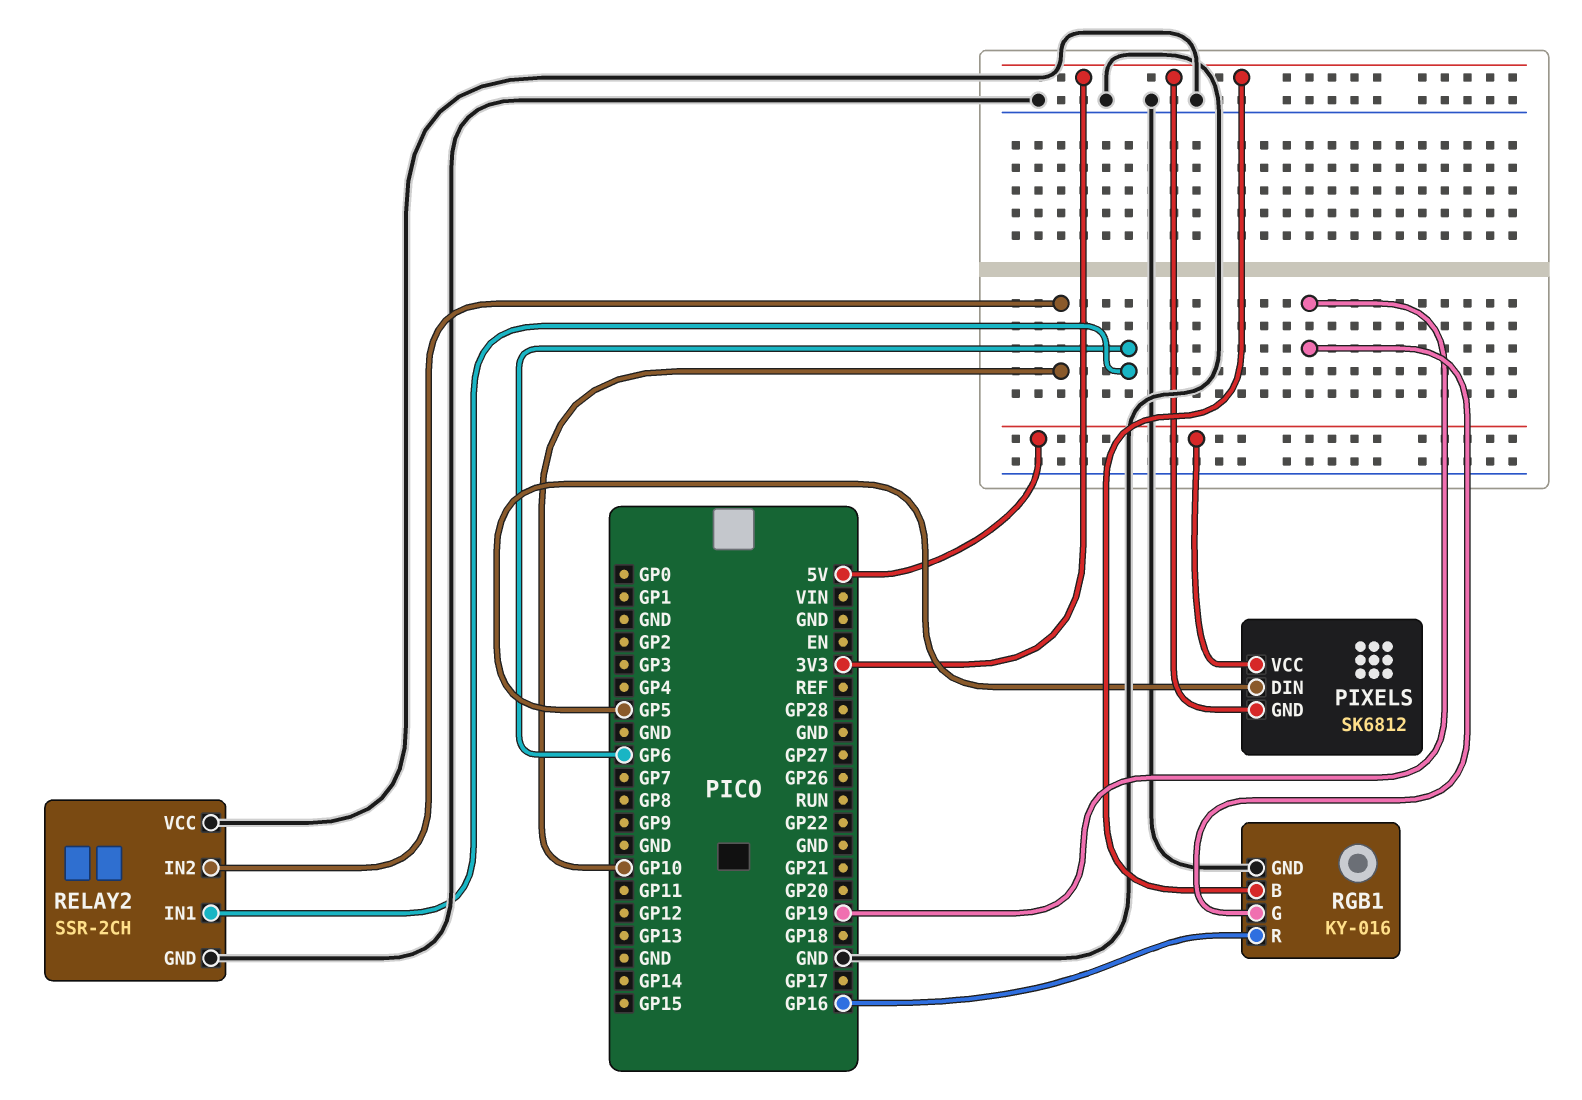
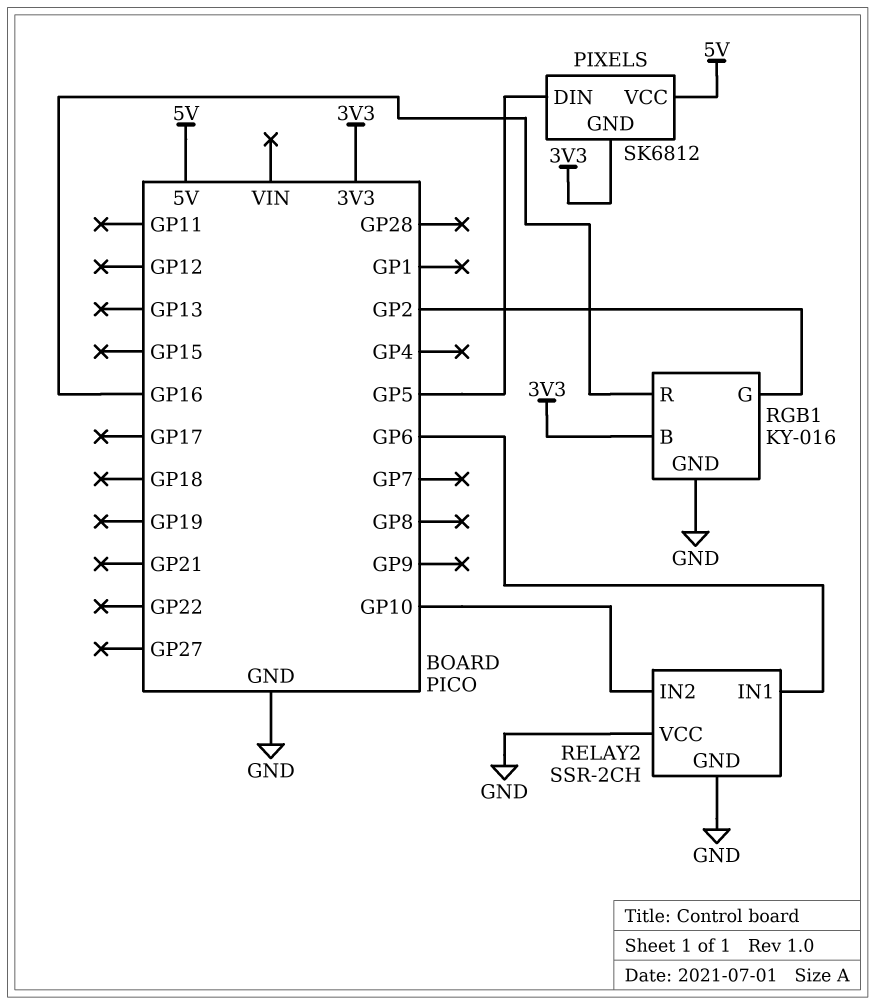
RGB1 pin G: GP19 -> GP2

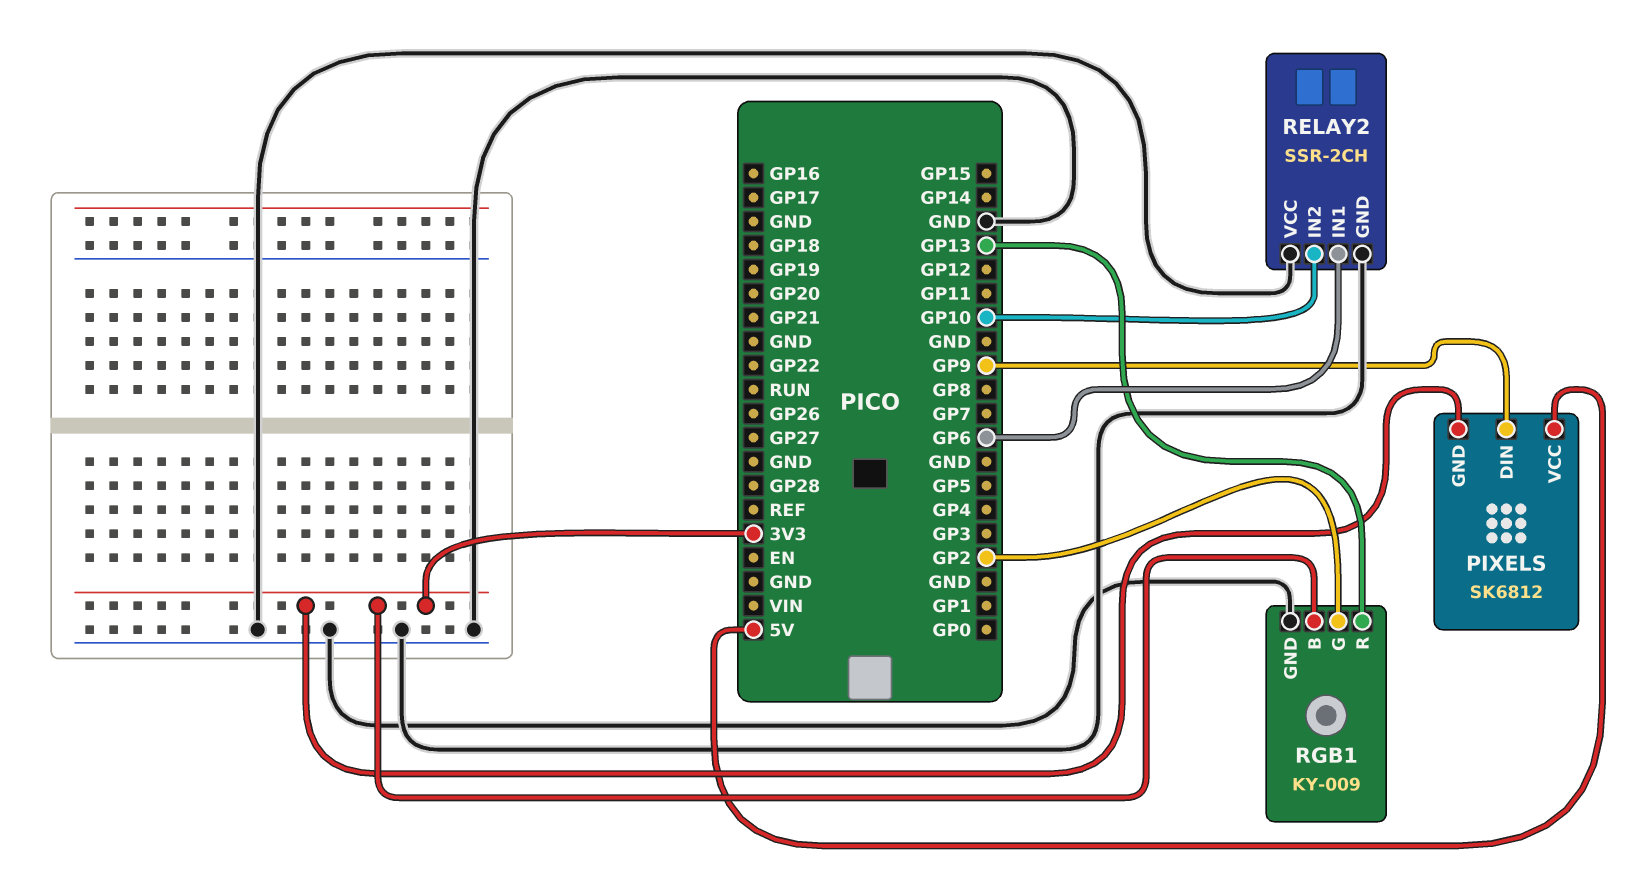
PIXELS pin DIN: GP5 -> GP9
RGB1: KY-016 -> KY-009
RGB1 pin R: GP16 -> GP13

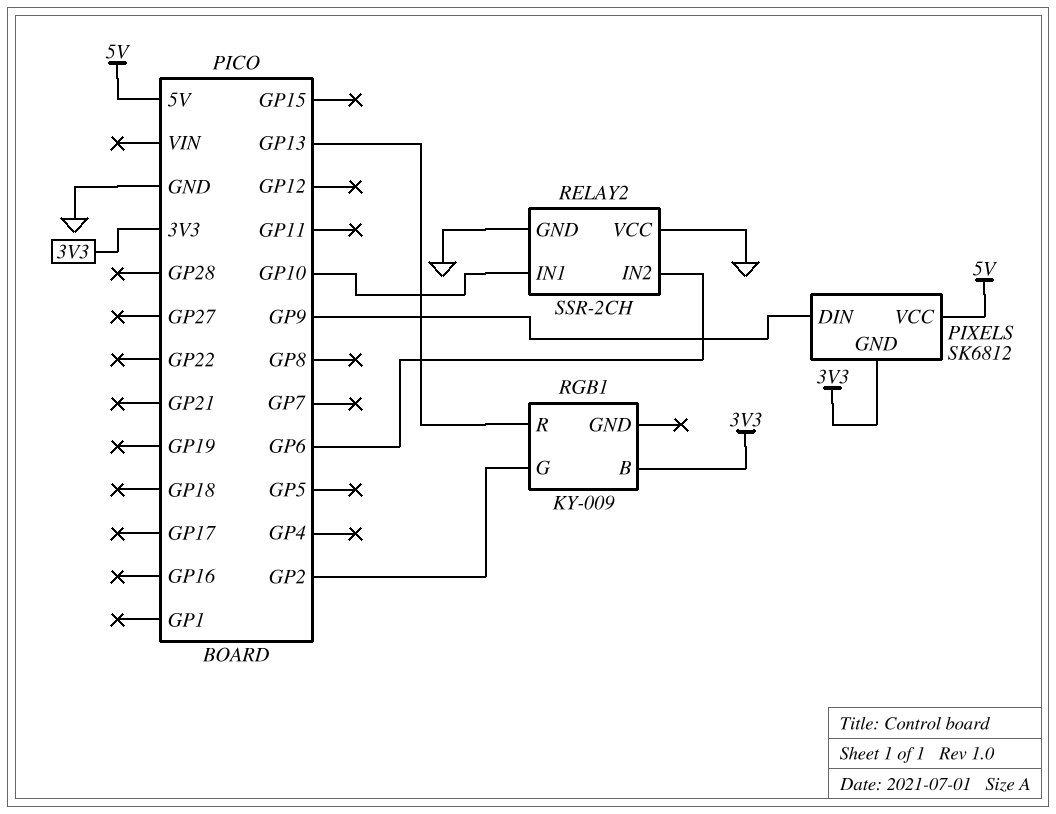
RELAY2 pin IN1: GP6 -> GP10
RELAY2 pin IN2: GP10 -> GP6
RGB1 pin GND: GND -> none

